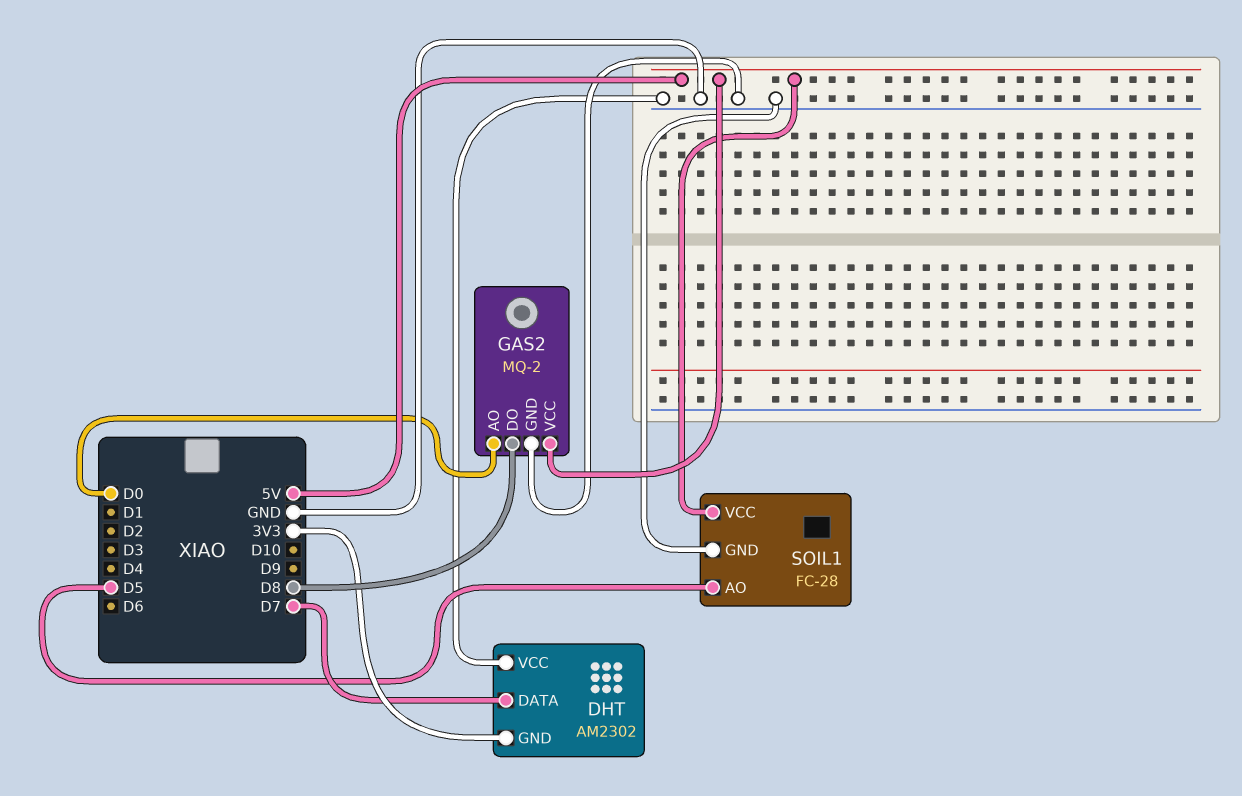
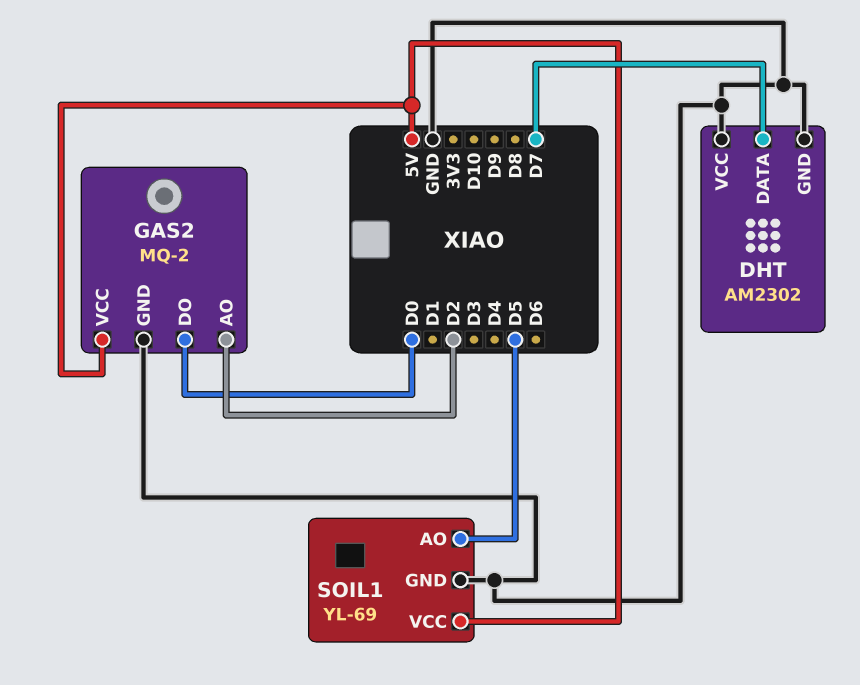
DHT pin GND: 3V3 -> GND
GAS2 pin AO: D0 -> D2
GAS2 pin DO: D8 -> D0
SOIL1: FC-28 -> YL-69

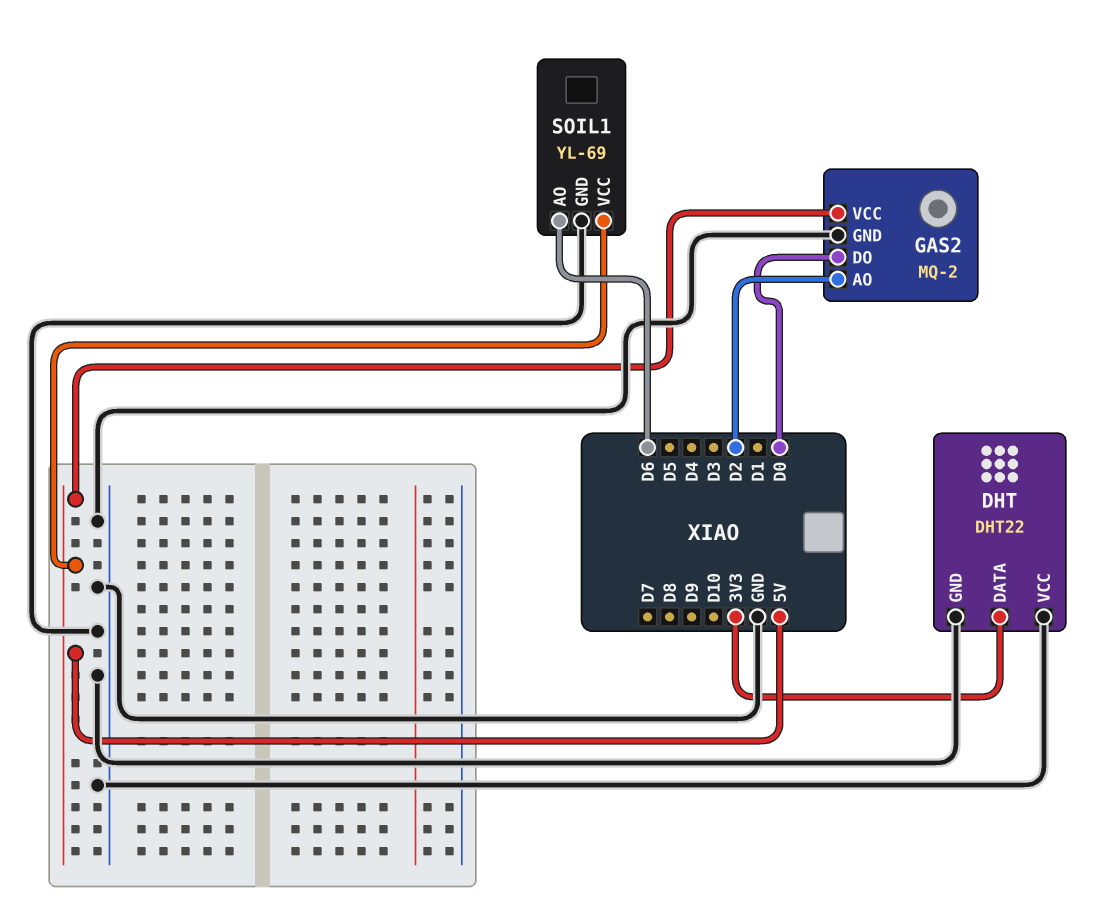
DHT: AM2302 -> DHT22
DHT pin DATA: D7 -> 3V3
SOIL1 pin AO: D5 -> D6

